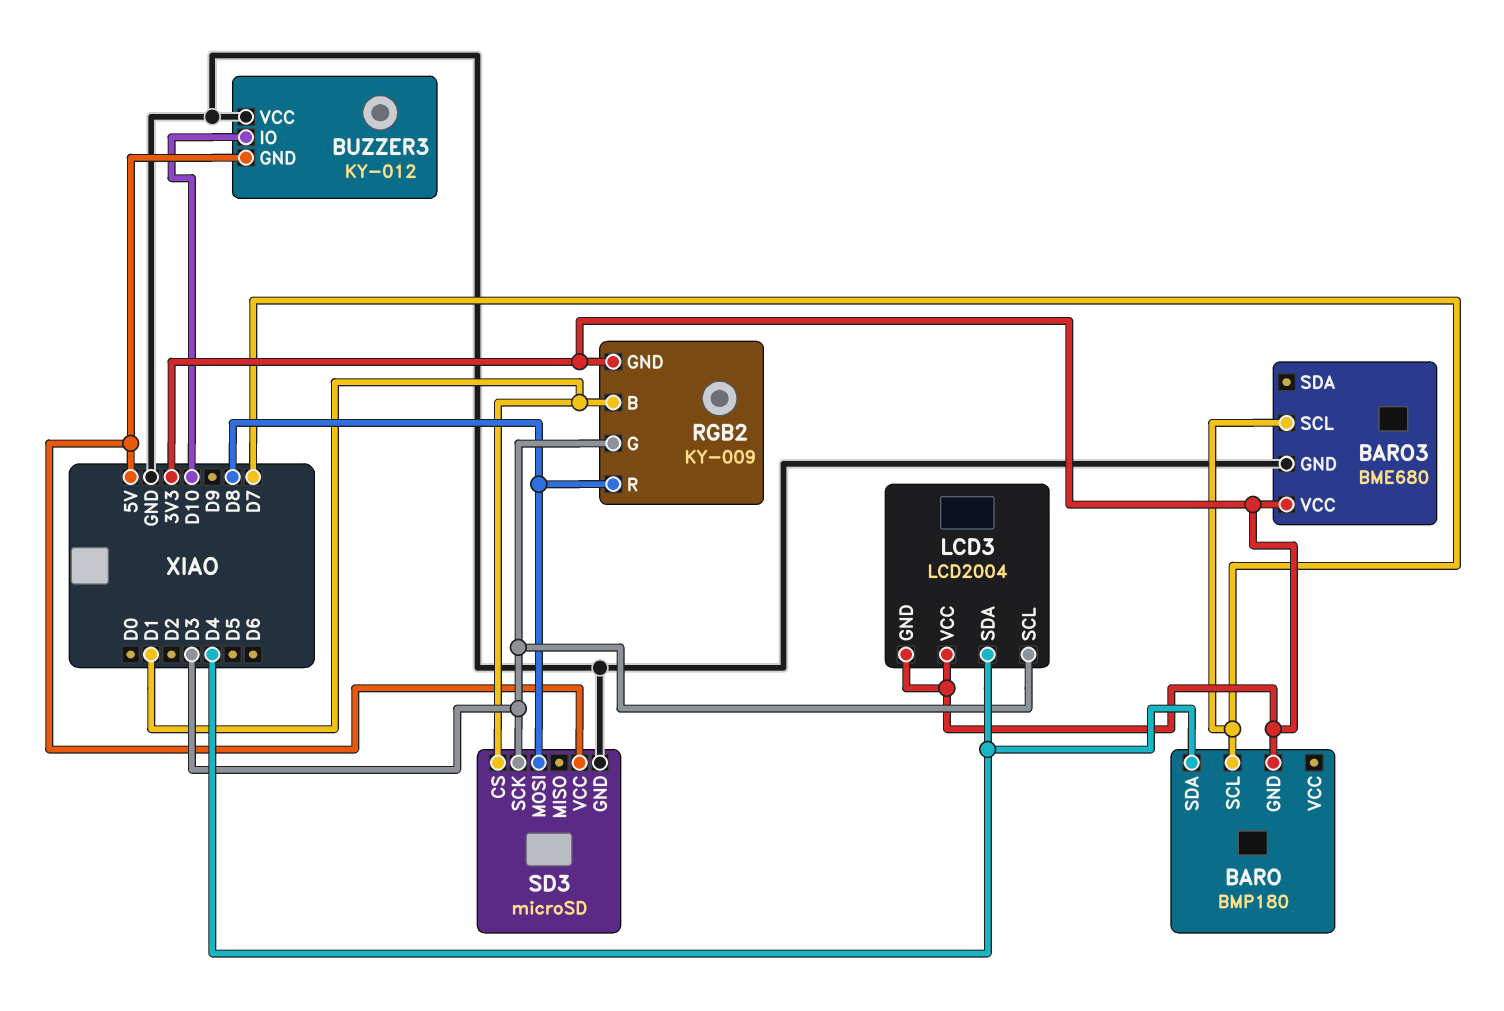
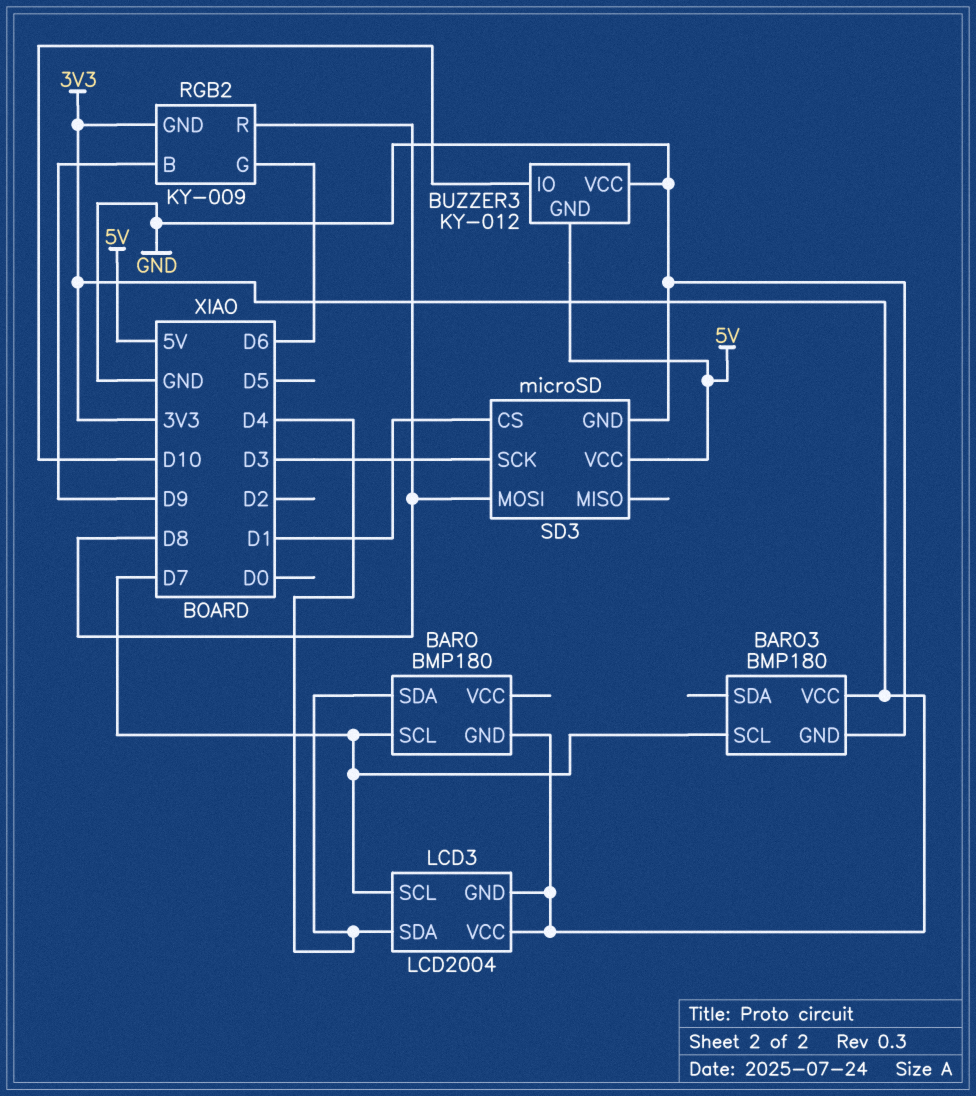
BARO3: BME680 -> BMP180
LCD3 pin SCL: D3 -> D7
RGB2 pin B: D1 -> D9
RGB2 pin G: D3 -> D6

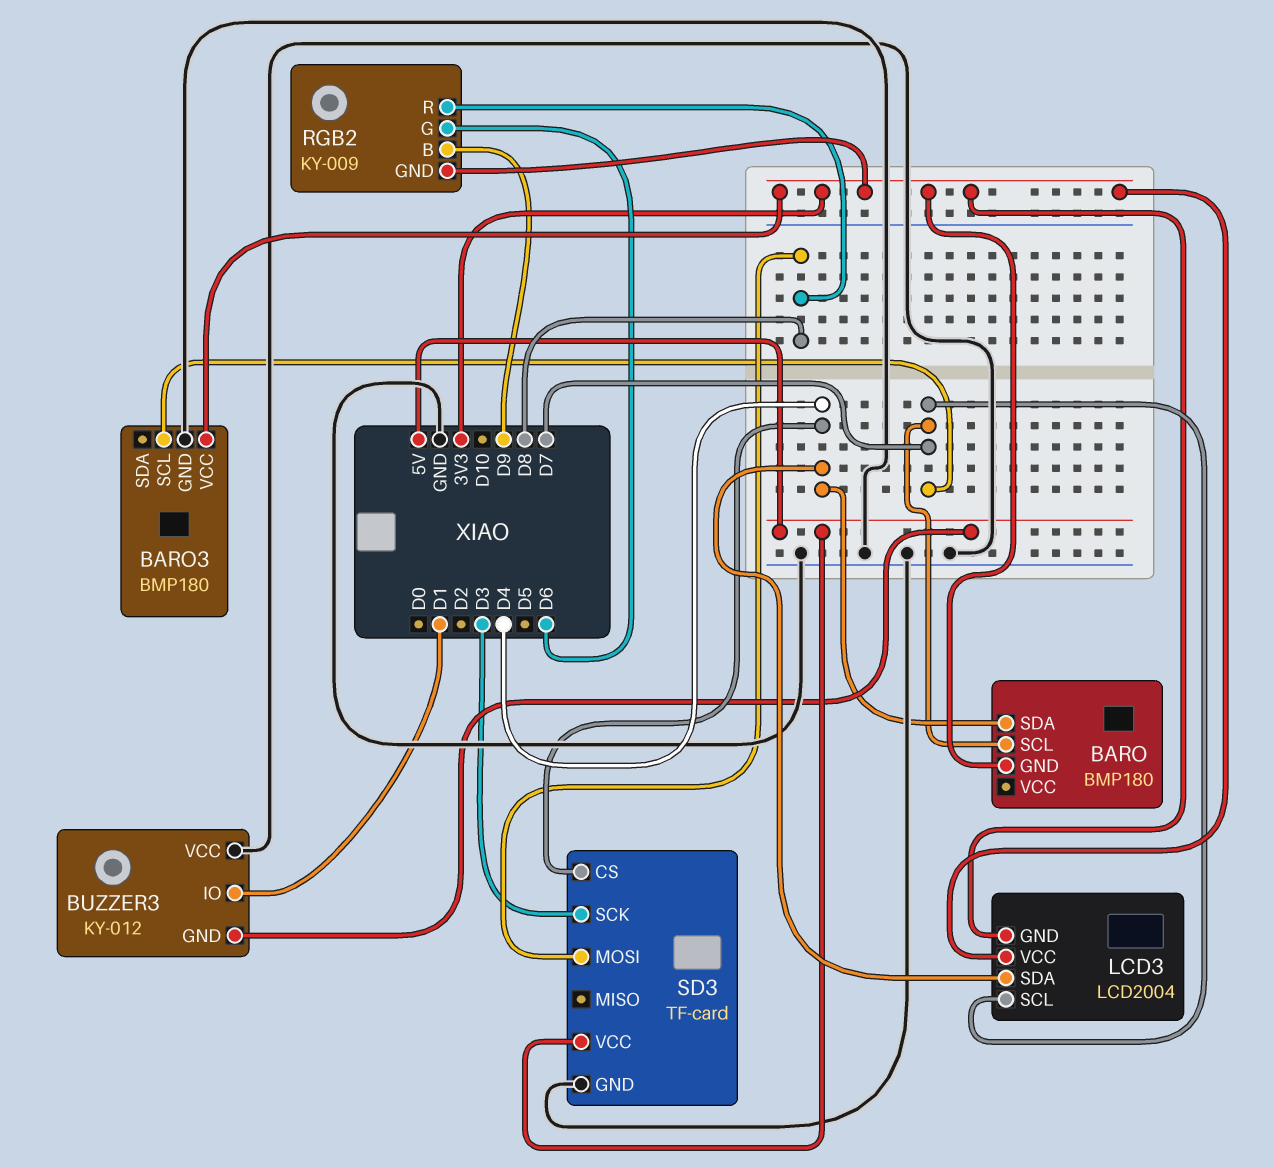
BUZZER3 pin IO: D10 -> D1
SD3: microSD -> TF-card
SD3 pin CS: D1 -> D4

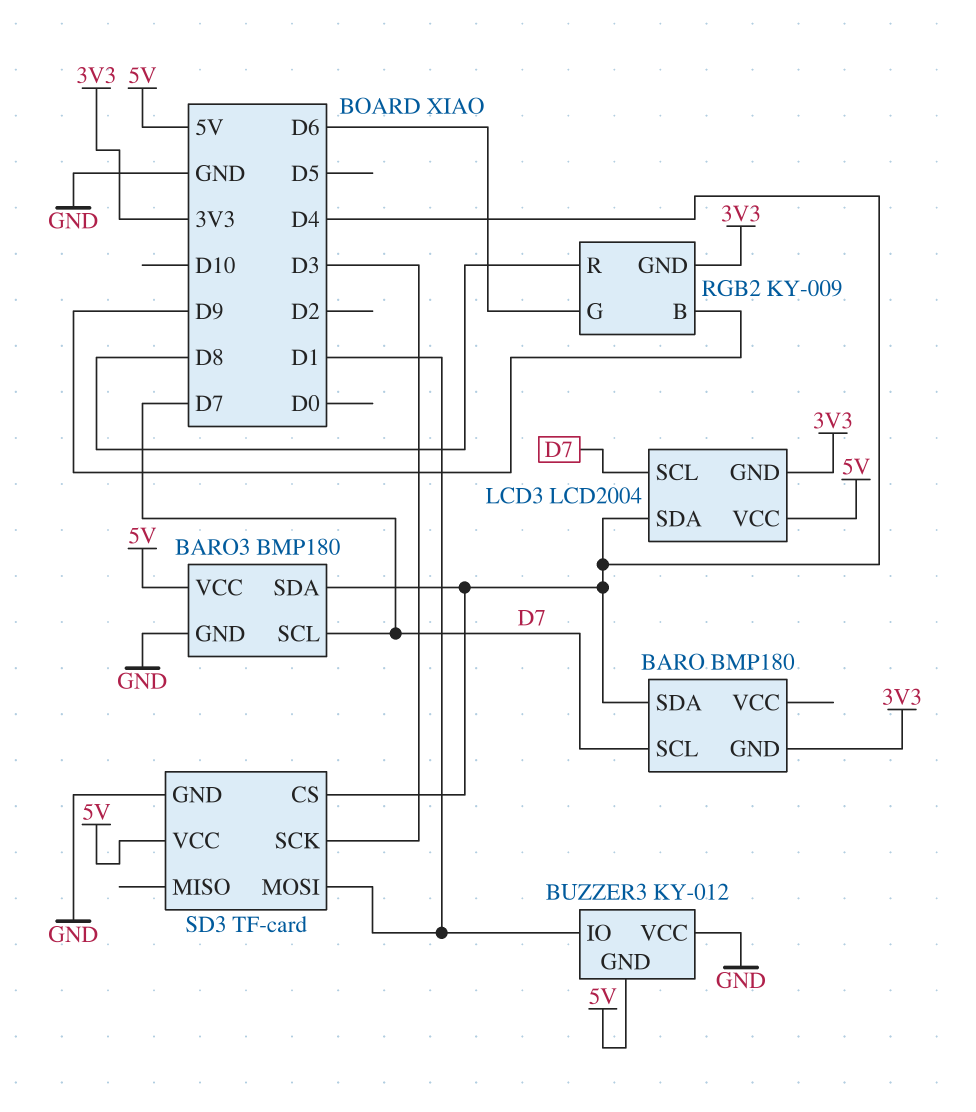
BARO3 pin SDA: none -> D4
BARO3 pin VCC: 3V3 -> 5V
LCD3 pin VCC: 3V3 -> 5V
SD3 pin MOSI: D8 -> D1

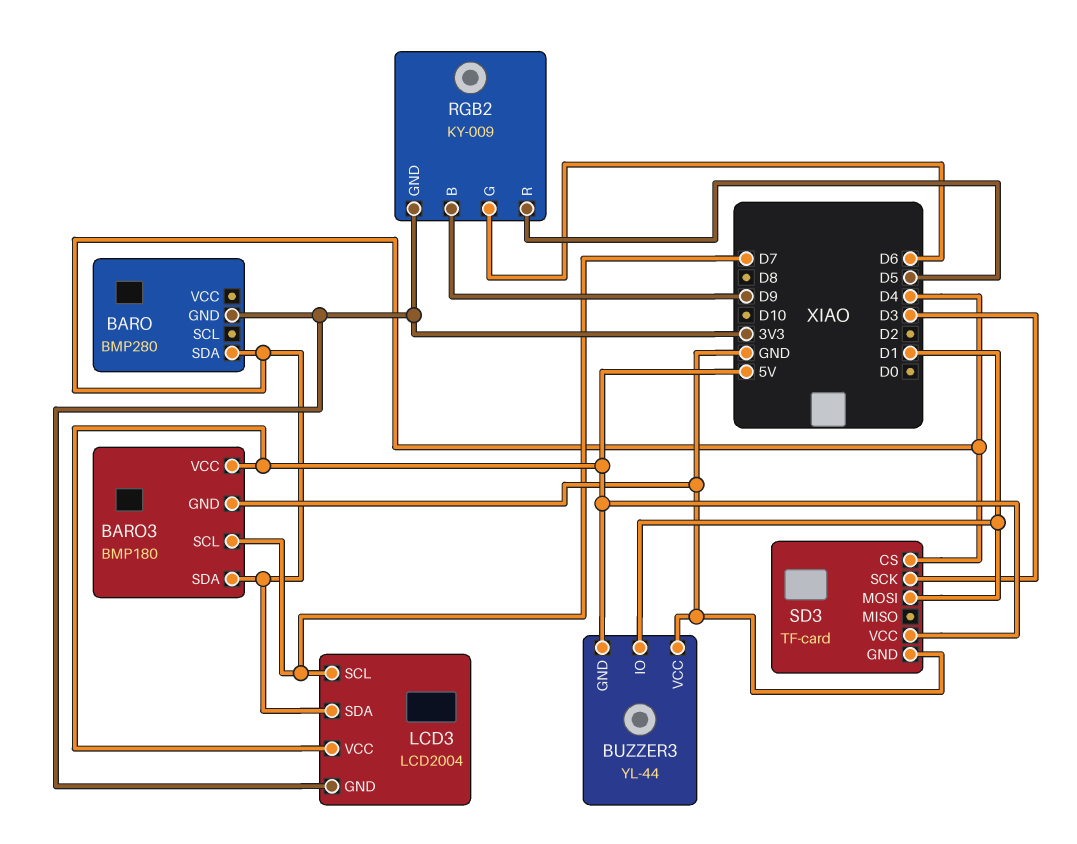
BARO: BMP180 -> BMP280
BARO pin SCL: D7 -> none
BUZZER3: KY-012 -> YL-44
RGB2 pin R: D8 -> D5

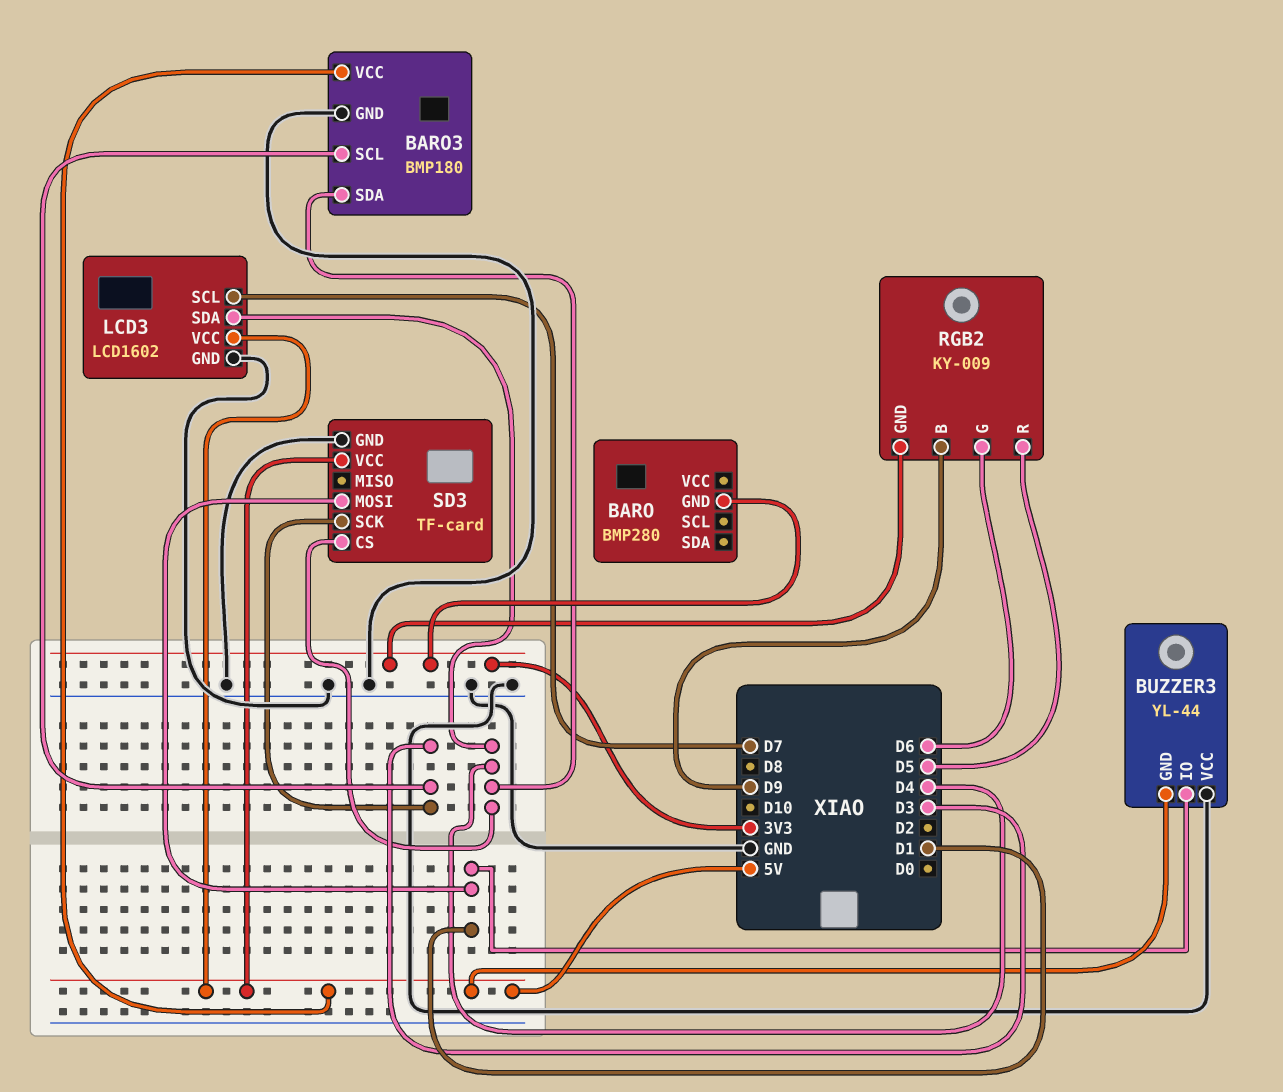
BARO pin SDA: D4 -> none
BARO3 pin SCL: D7 -> D3
LCD3: LCD2004 -> LCD1602
LCD3 pin GND: 3V3 -> GND

